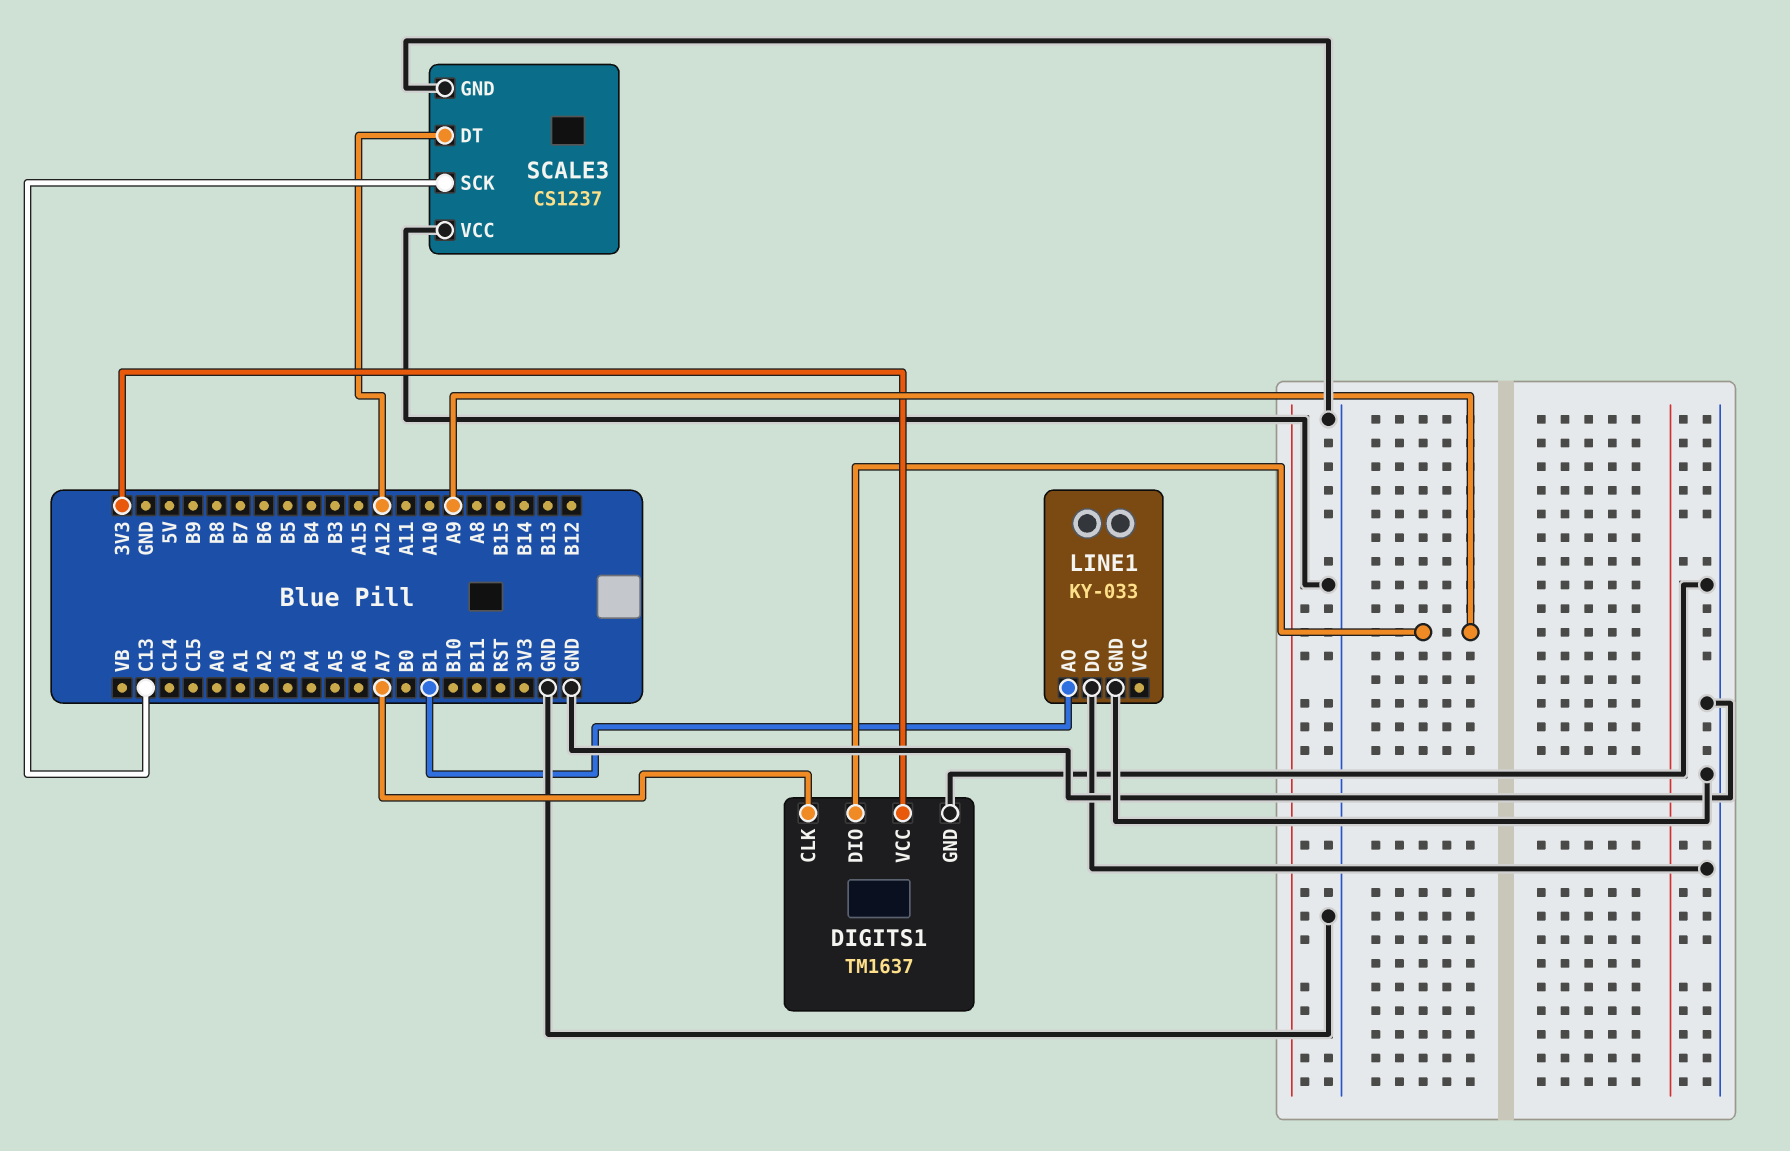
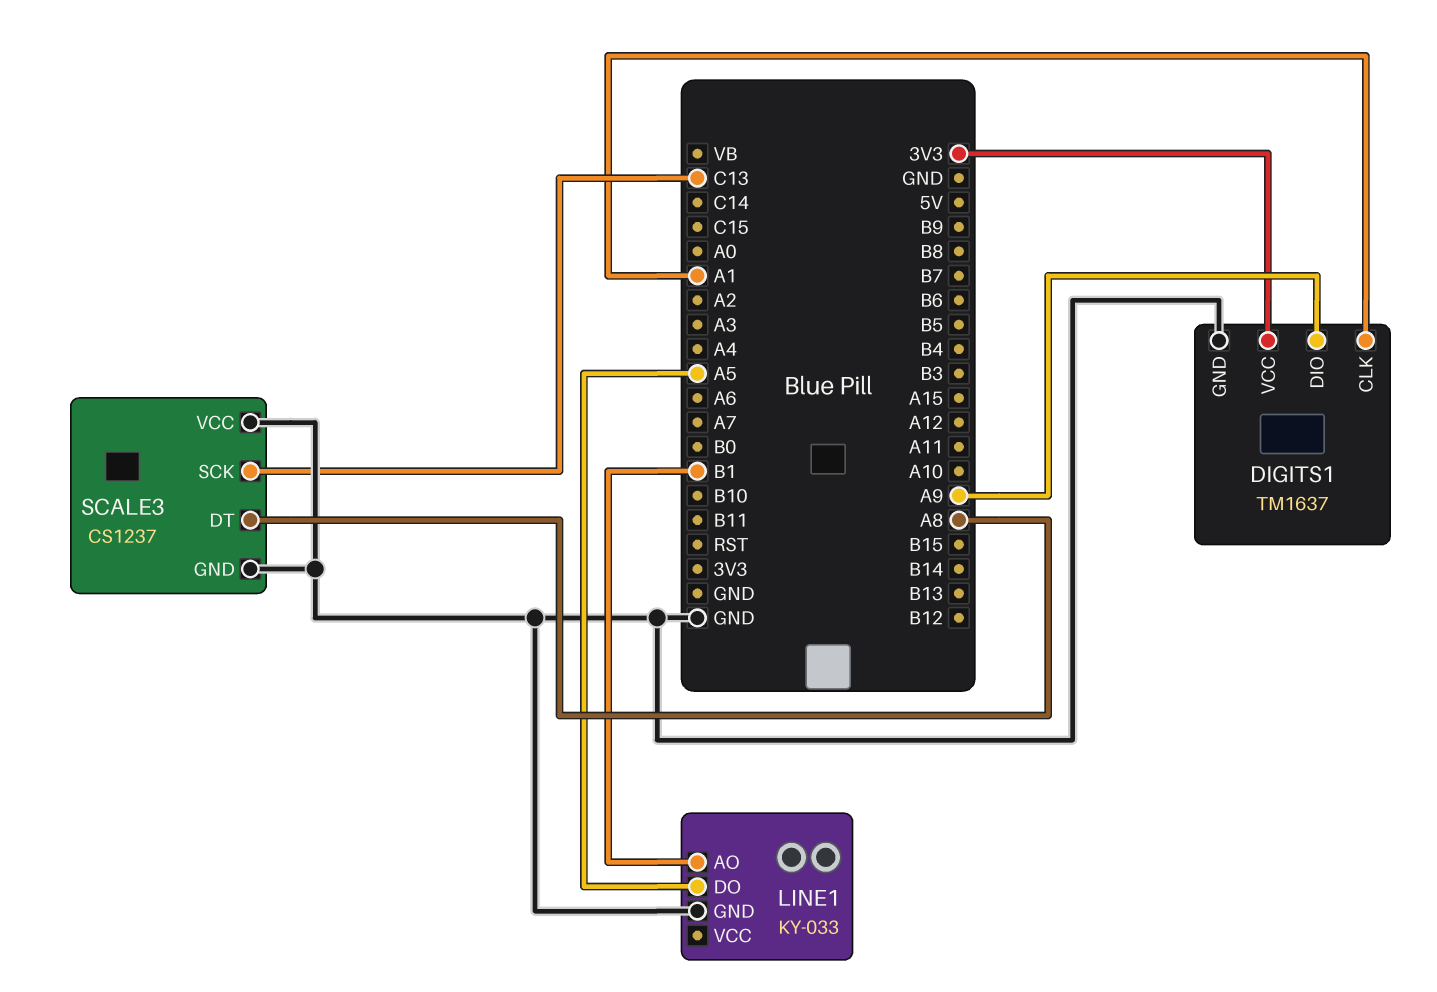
DIGITS1 pin CLK: A7 -> A1
LINE1 pin DO: GND -> A5
SCALE3 pin DT: A12 -> A8

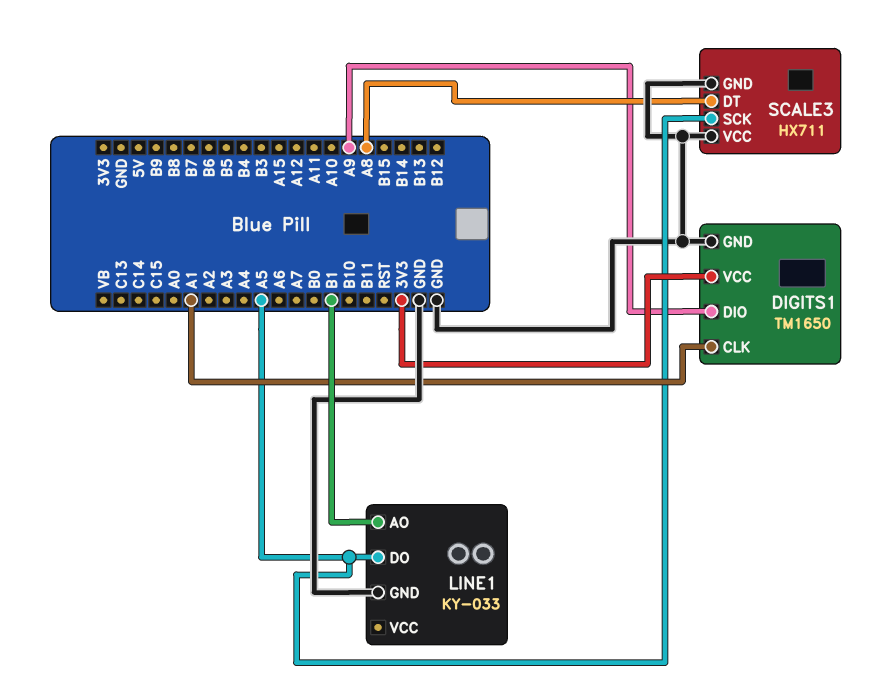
DIGITS1: TM1637 -> TM1650
SCALE3: CS1237 -> HX711
SCALE3 pin SCK: C13 -> A5

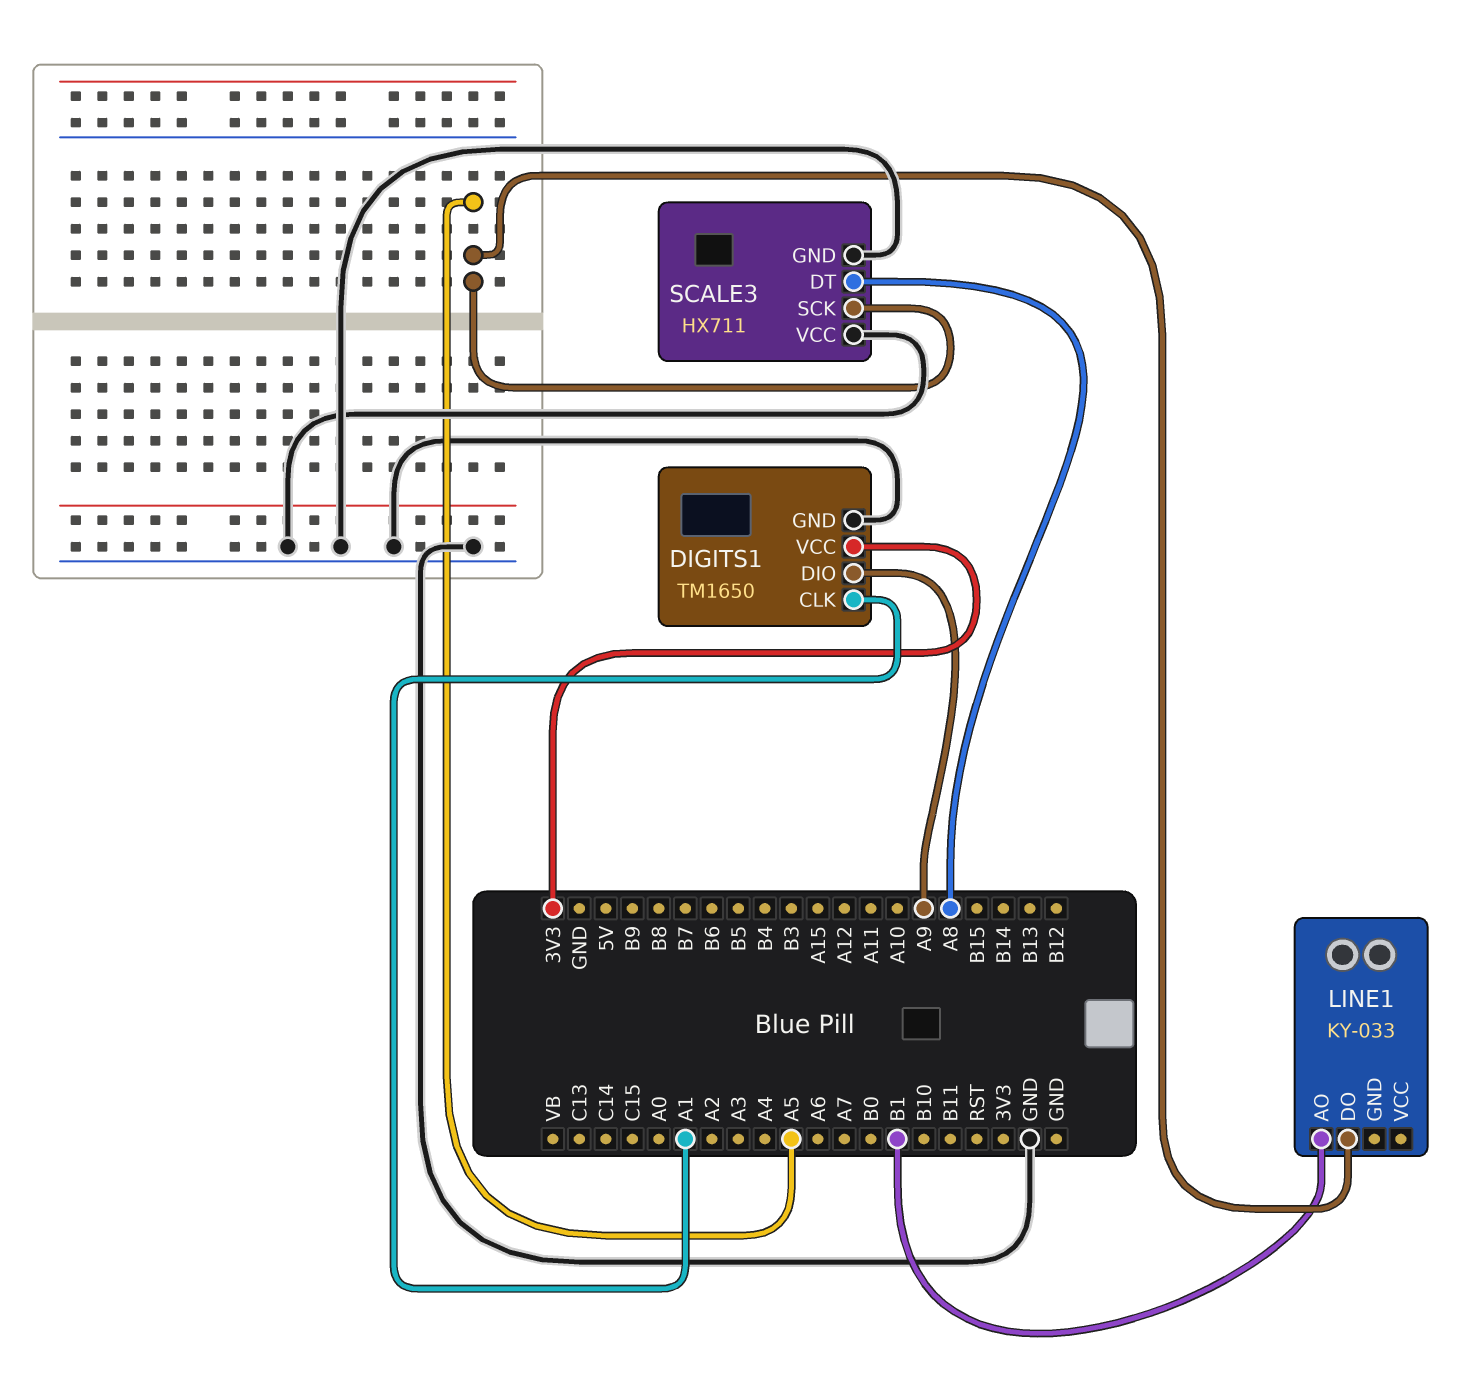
LINE1 pin GND: GND -> none

